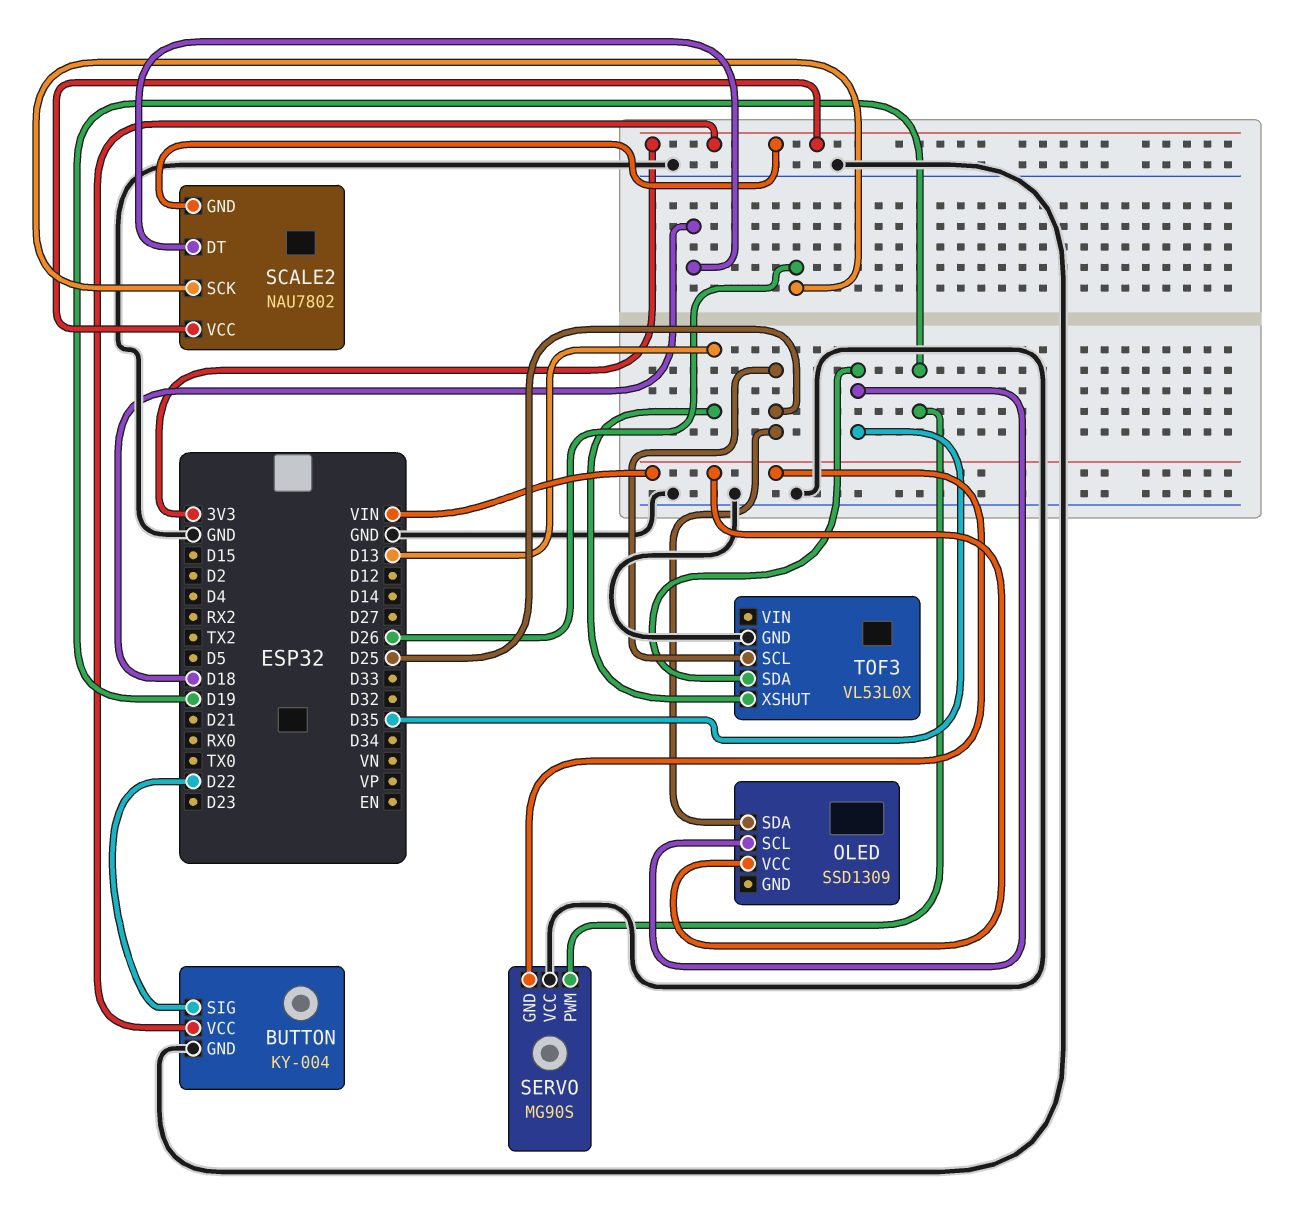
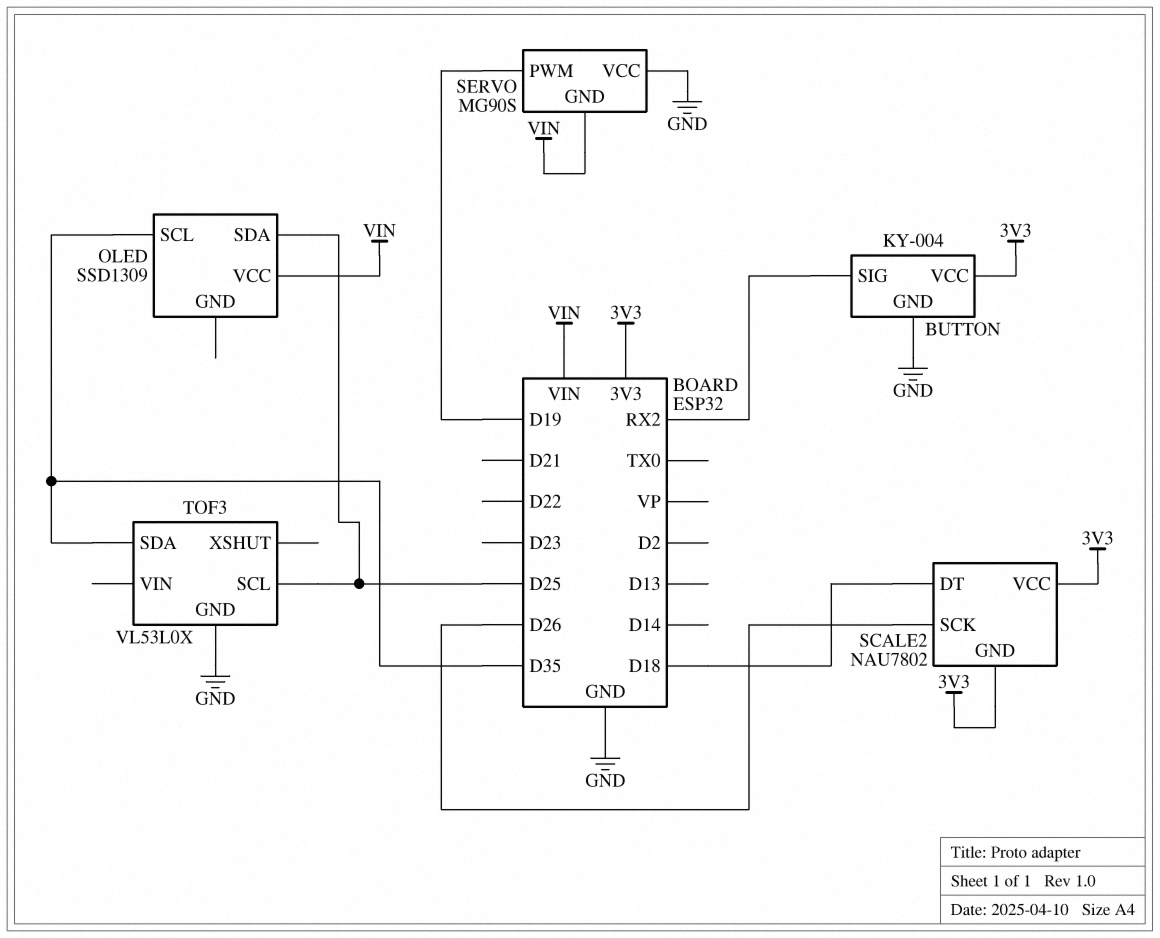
BUTTON pin SIG: D22 -> RX2
TOF3 pin XSHUT: D13 -> none

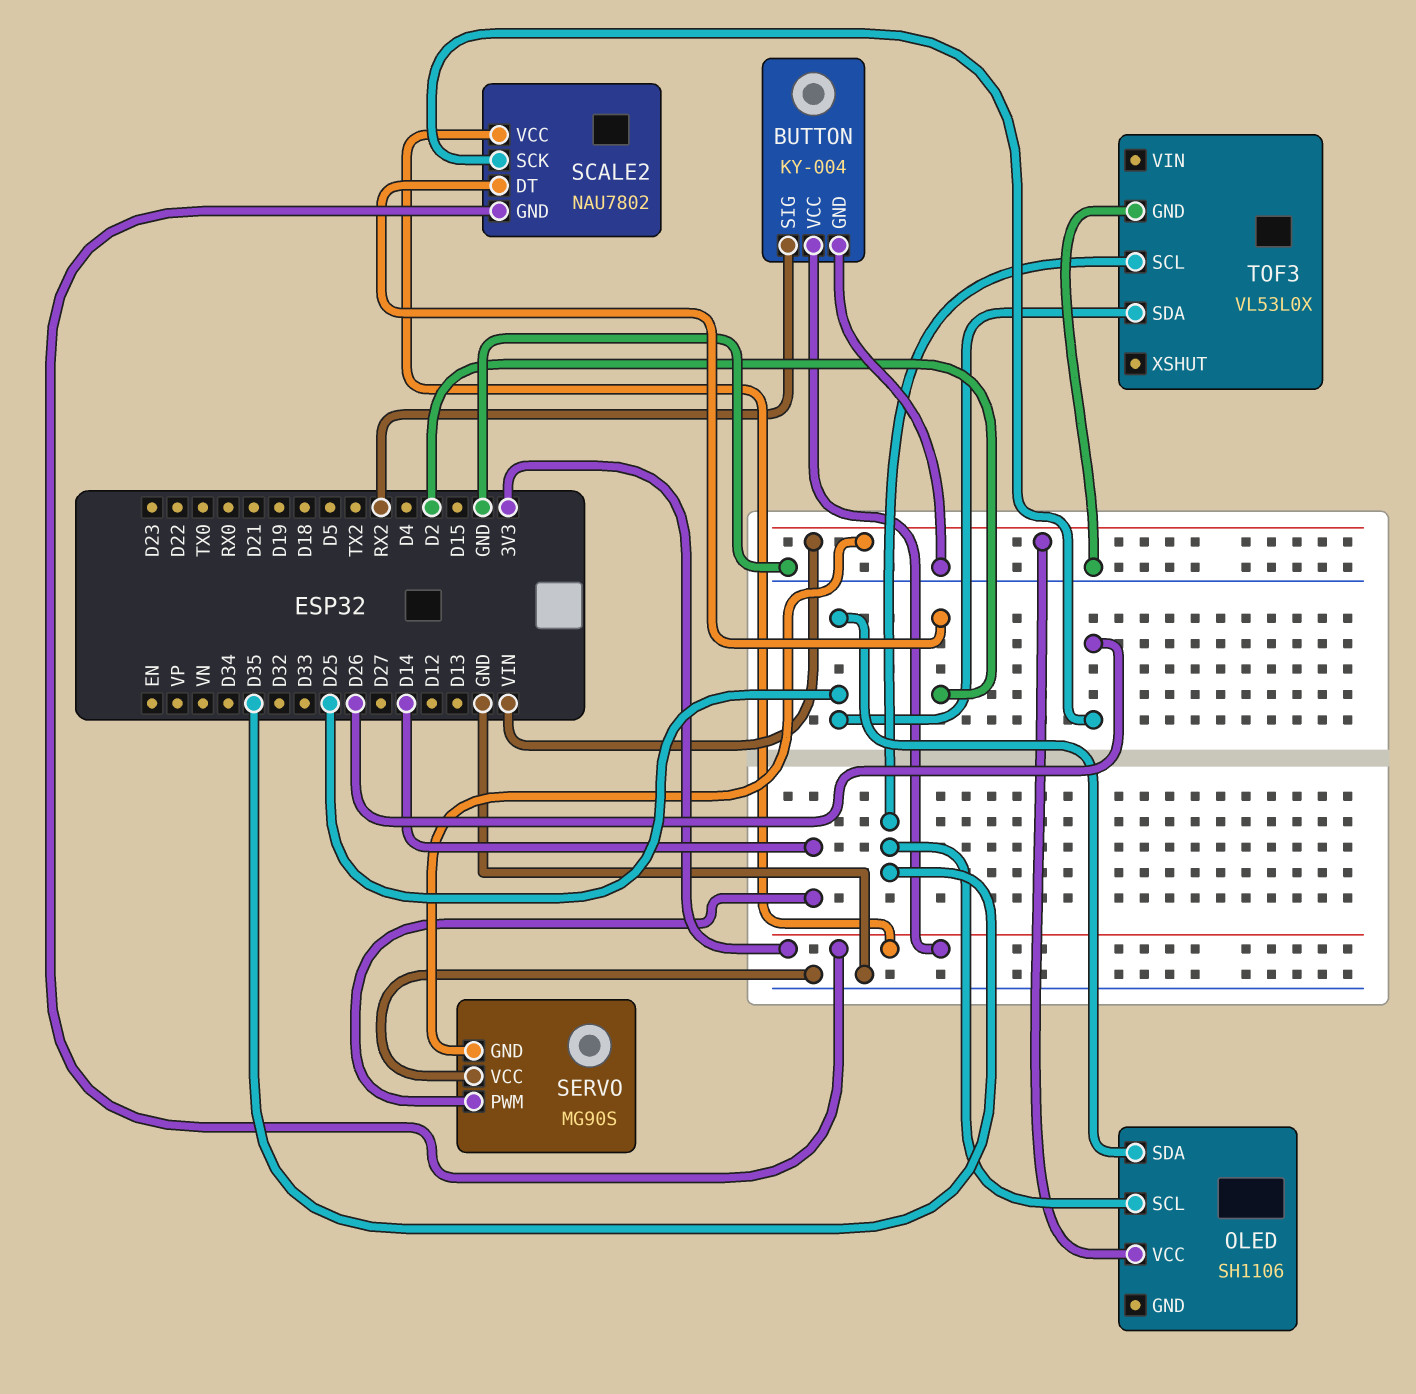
OLED: SSD1309 -> SH1106
SCALE2 pin DT: D18 -> D2
SERVO pin PWM: D19 -> D14
TOF3 pin SCL: D25 -> D35
TOF3 pin SDA: D35 -> D25

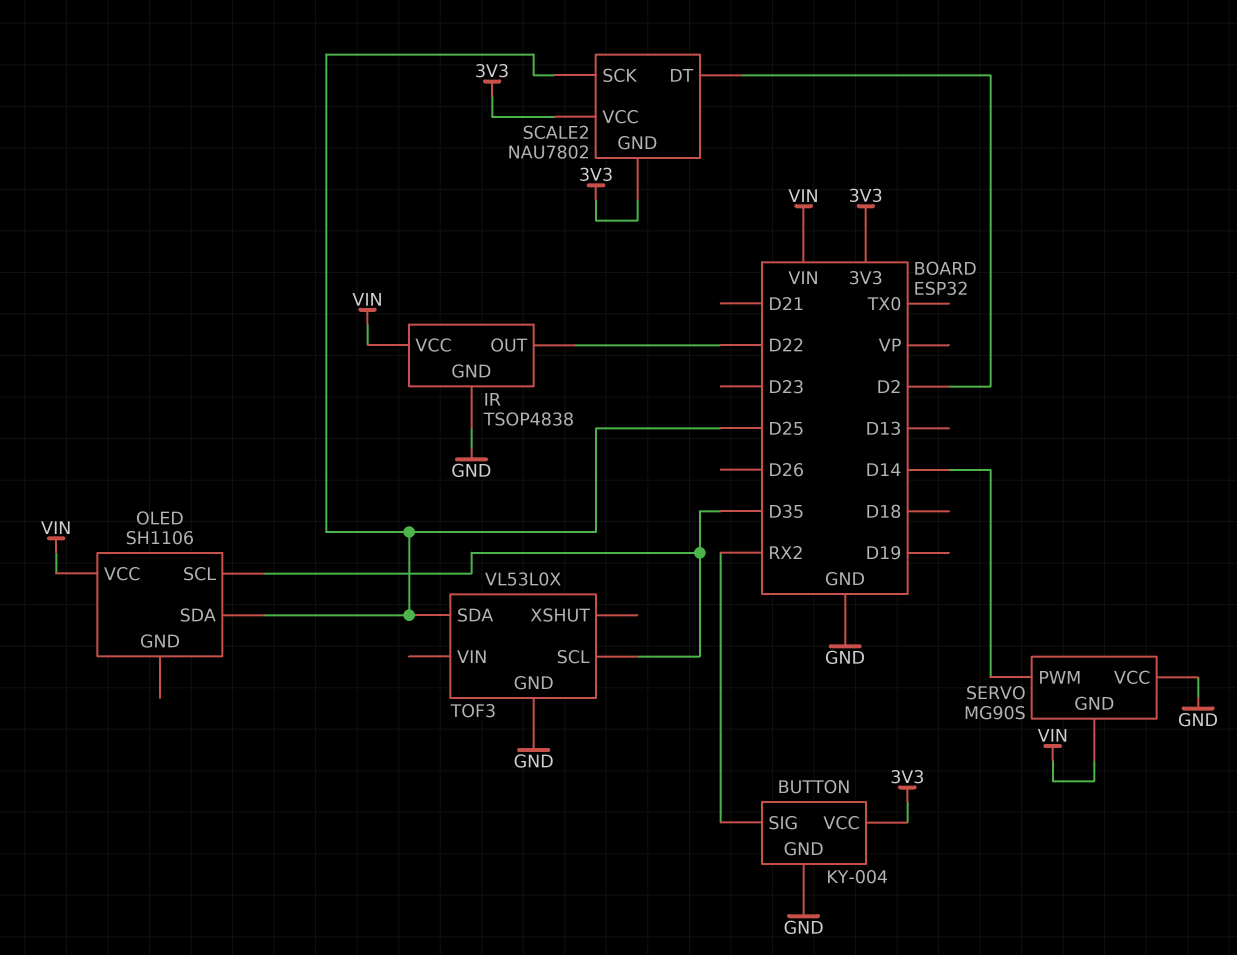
IR: none -> TSOP4838
IR pin GND: none -> GND
IR pin OUT: none -> D22
IR pin VCC: none -> VIN
SCALE2 pin SCK: D26 -> D25

